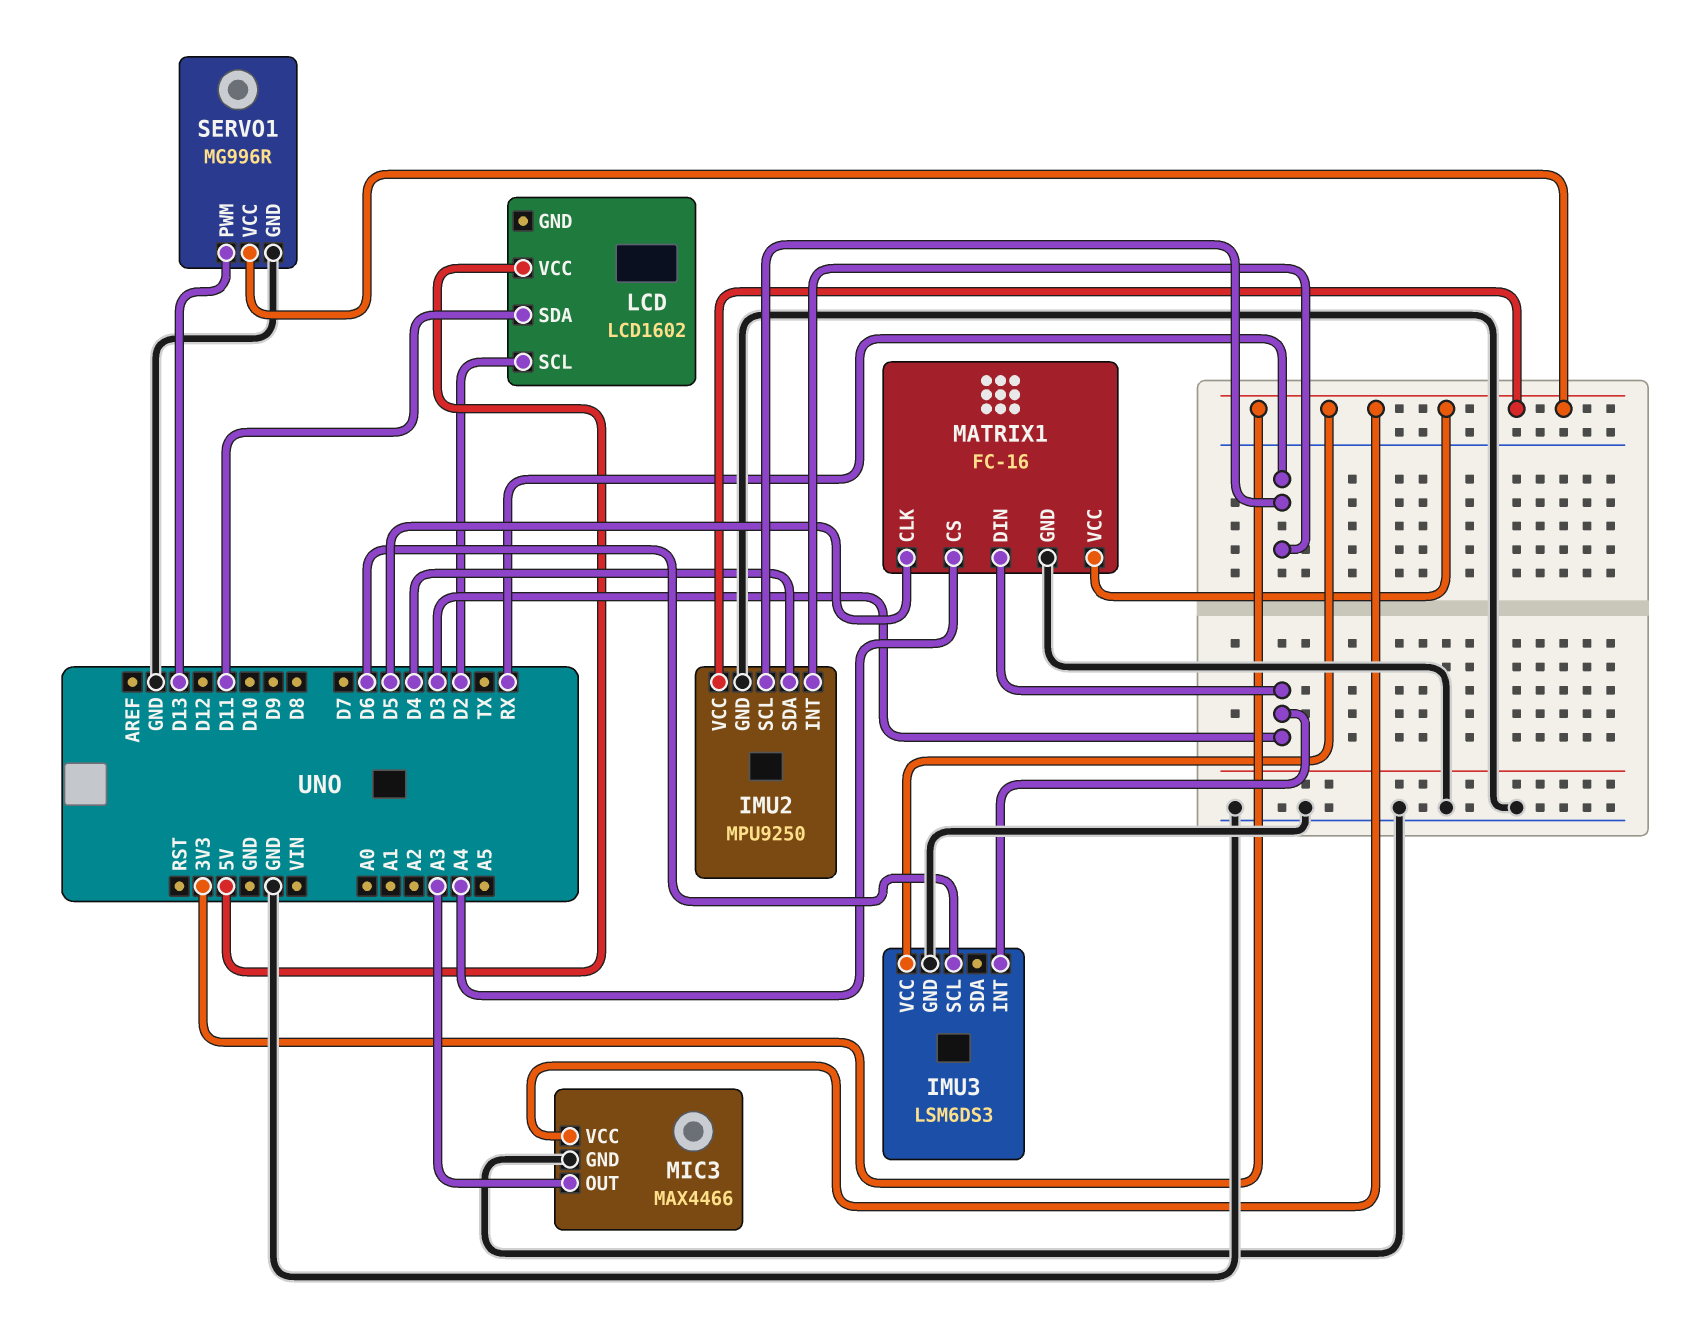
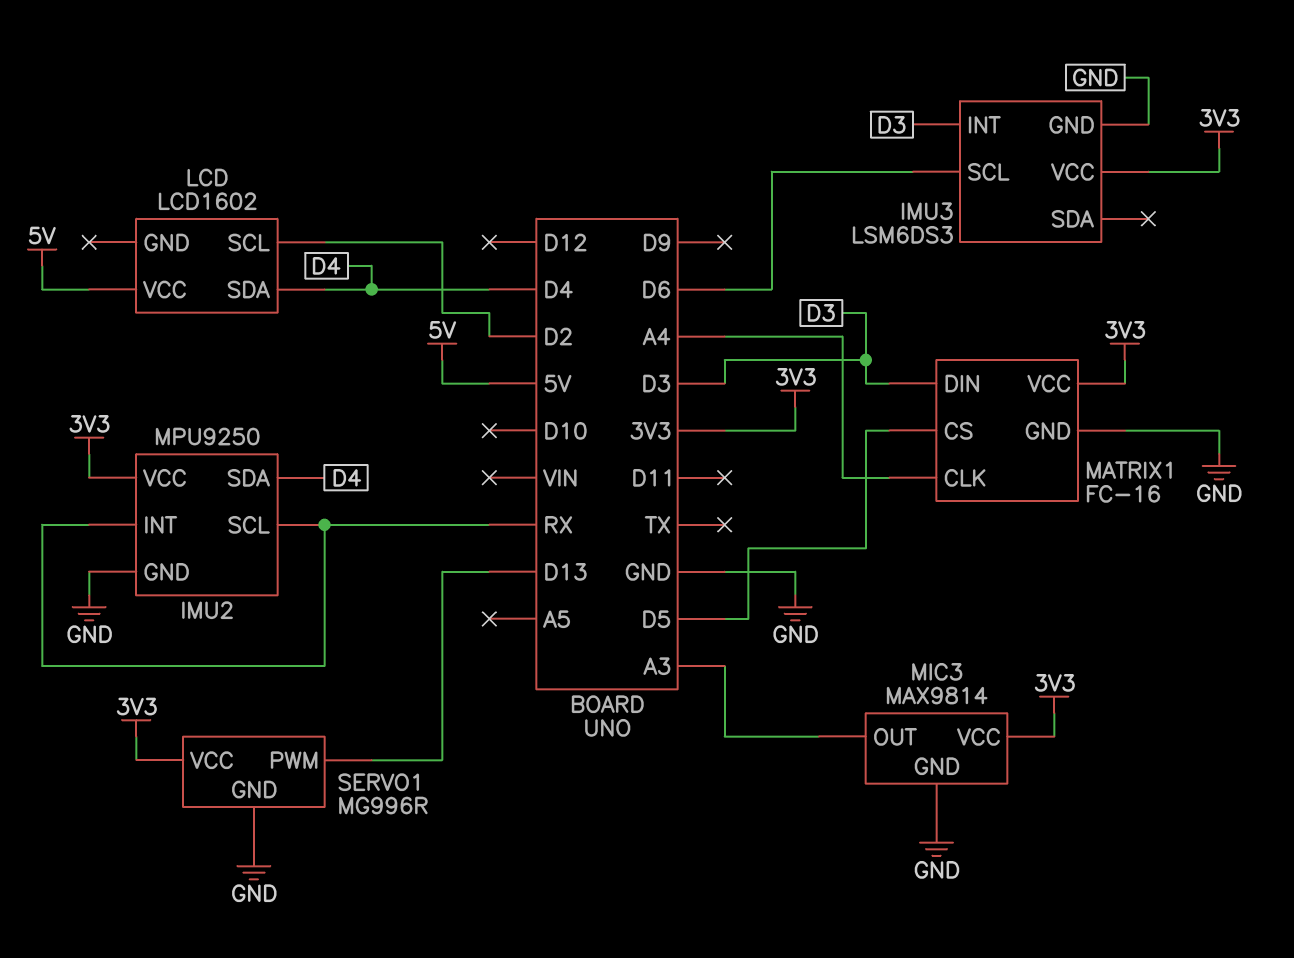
LCD pin SDA: D11 -> D4
MATRIX1 pin CLK: D5 -> A4
MATRIX1 pin CS: A4 -> D5
MIC3: MAX4466 -> MAX9814

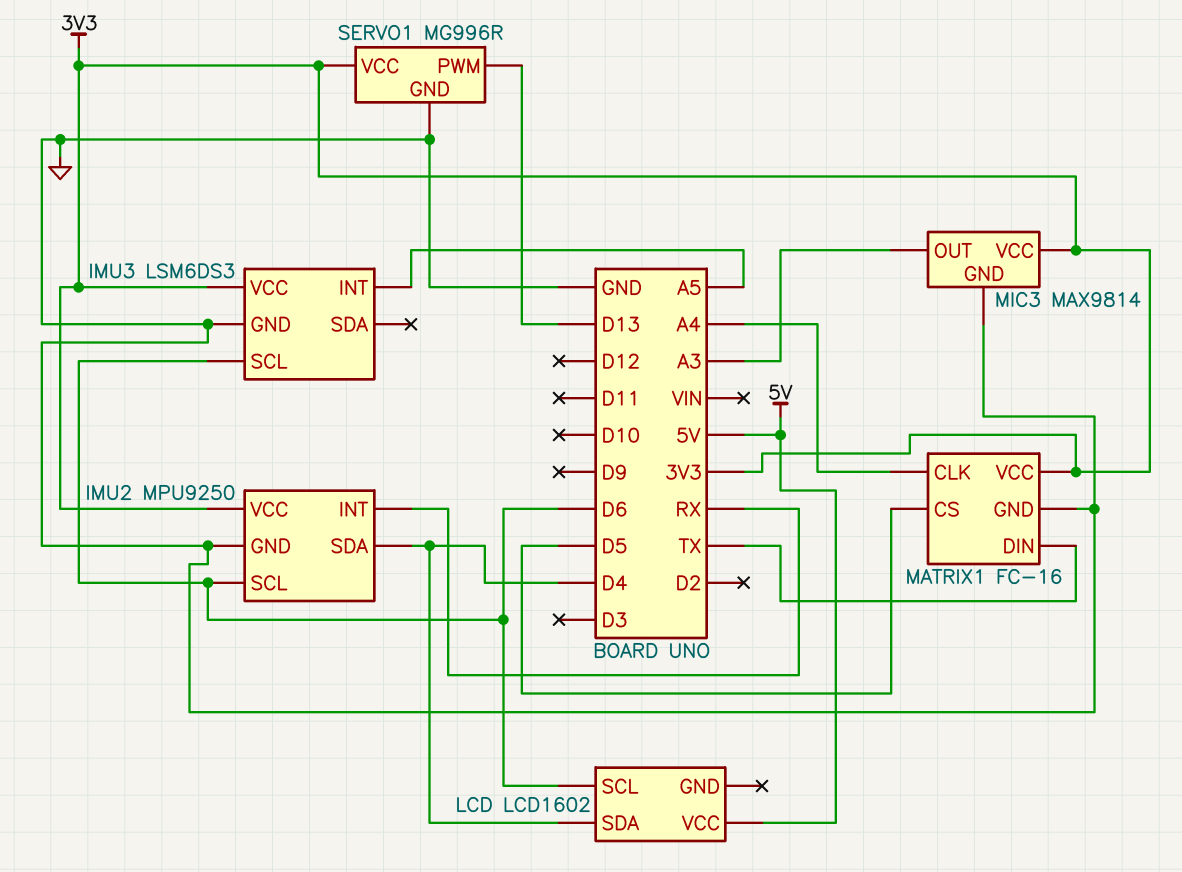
IMU2 pin SCL: RX -> D6
IMU3 pin INT: D3 -> A5
LCD pin SCL: D2 -> D6
MATRIX1 pin DIN: D3 -> TX

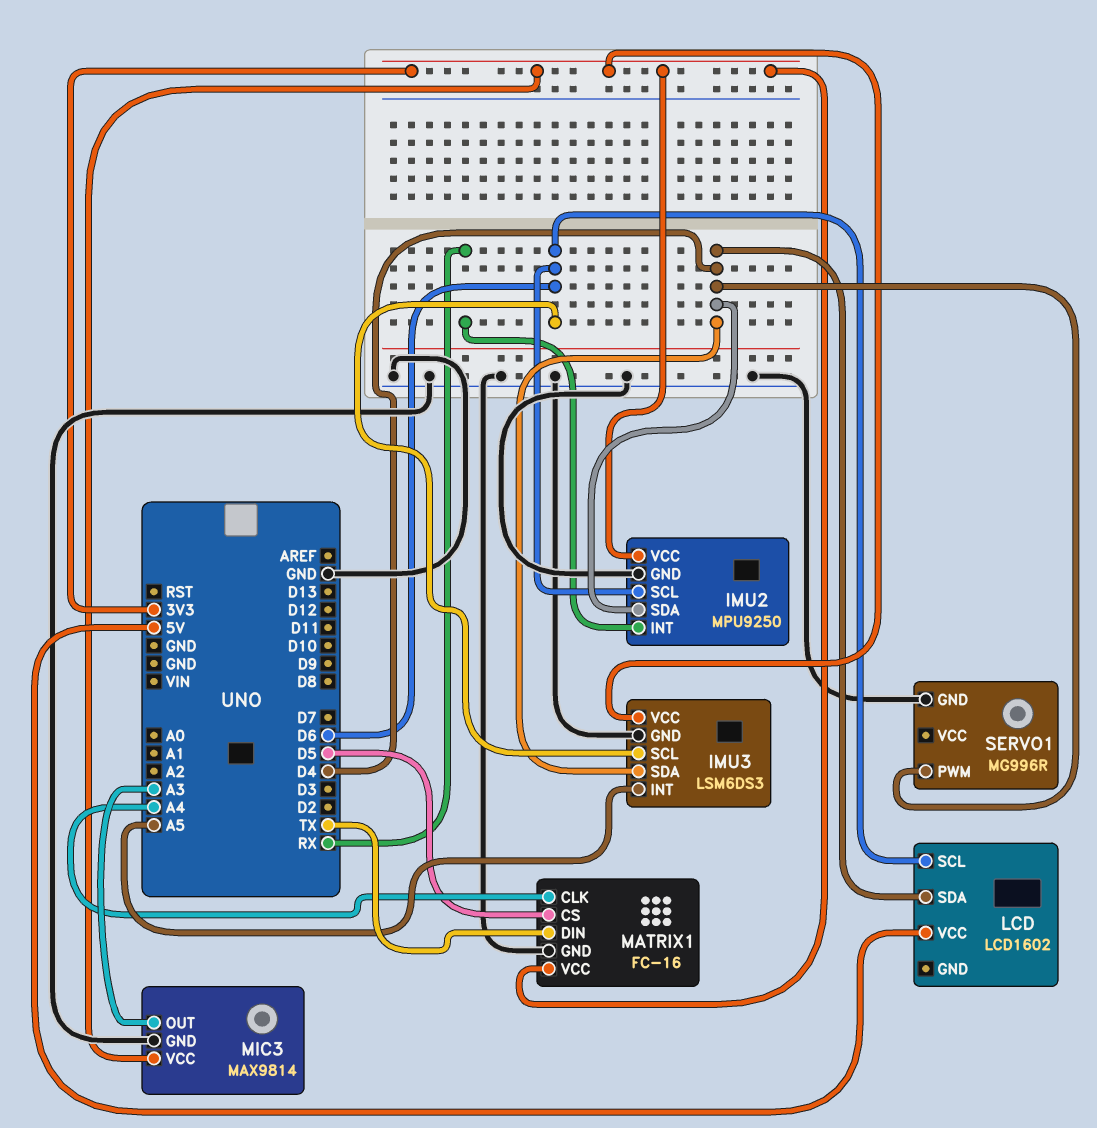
IMU3 pin SDA: none -> D4
SERVO1 pin PWM: D13 -> D4
SERVO1 pin VCC: 3V3 -> none

